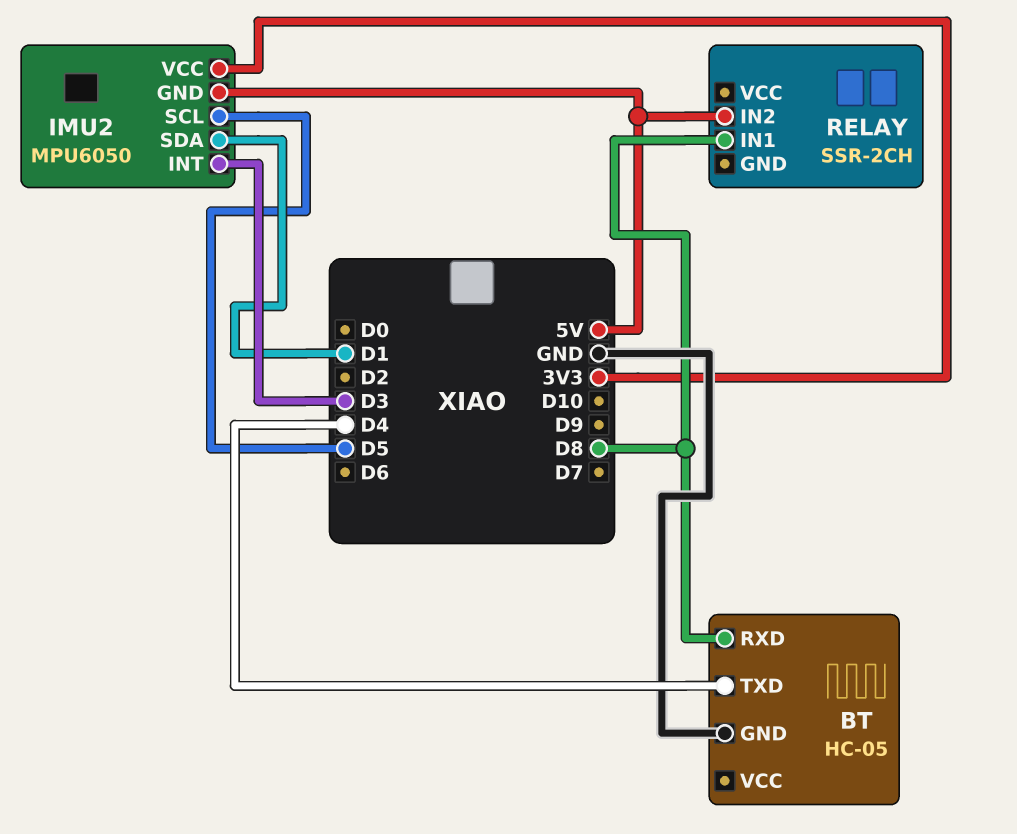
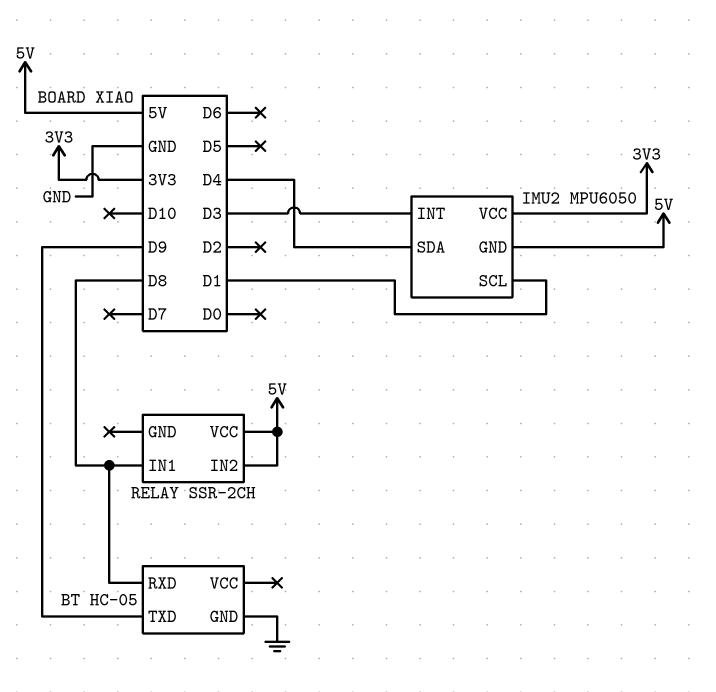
BT pin TXD: D4 -> D9
IMU2 pin SCL: D5 -> D1
IMU2 pin SDA: D1 -> D4
RELAY pin VCC: none -> 5V

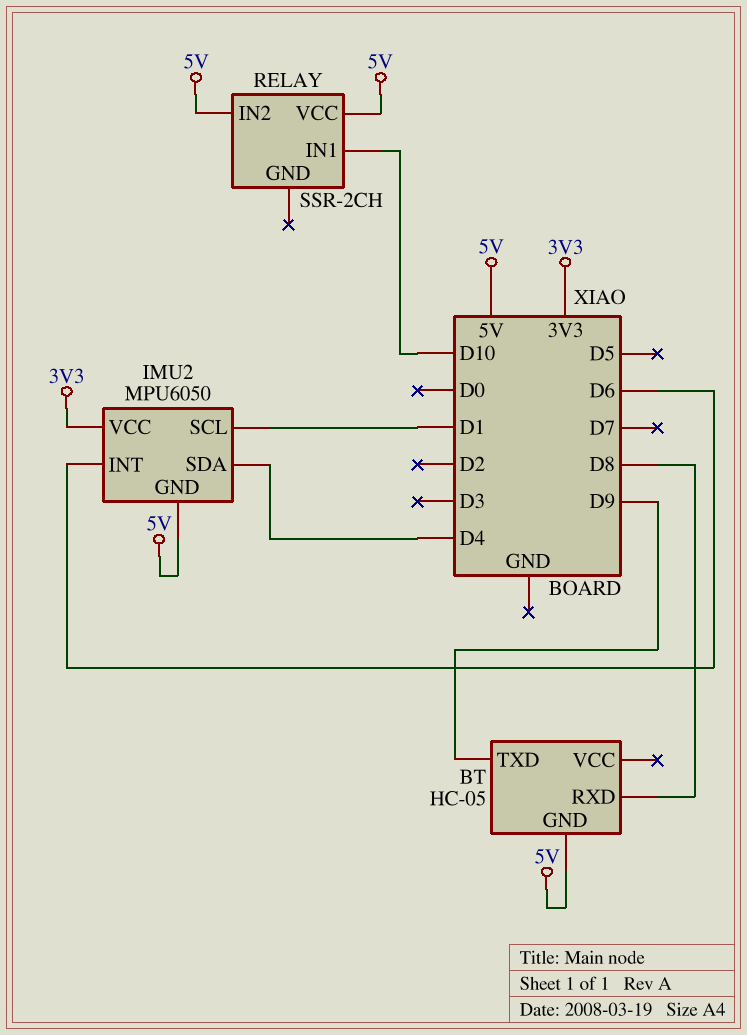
BT pin GND: GND -> 5V
IMU2 pin INT: D3 -> D6
RELAY pin IN1: D8 -> D10

